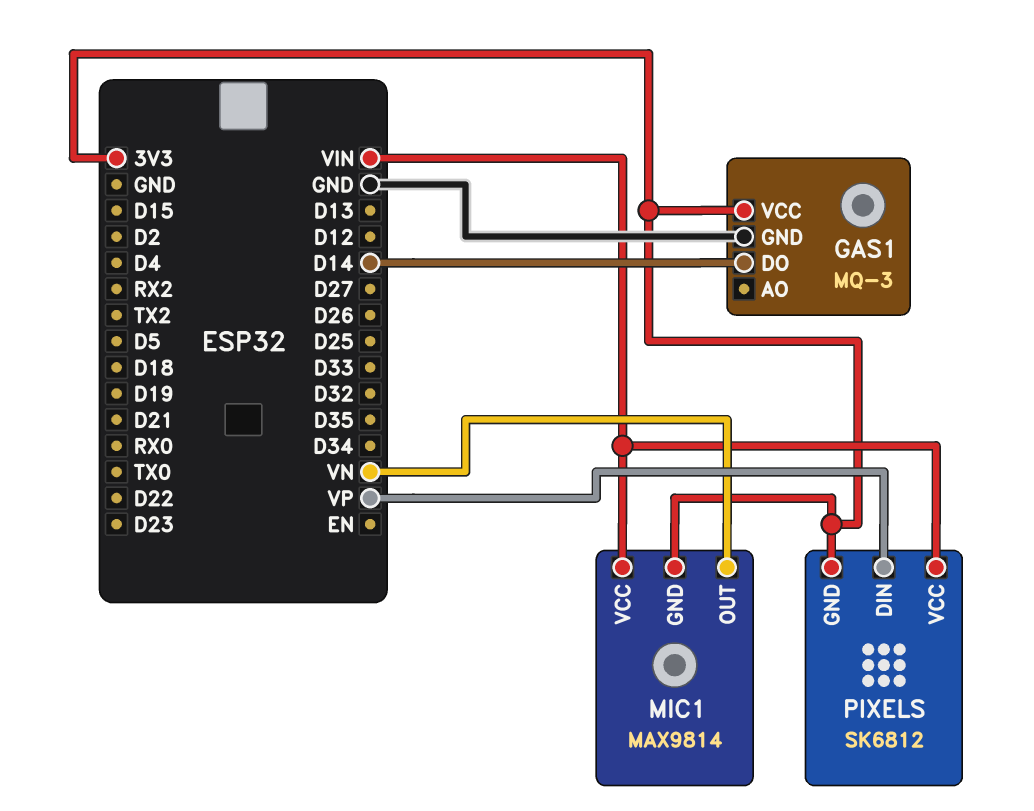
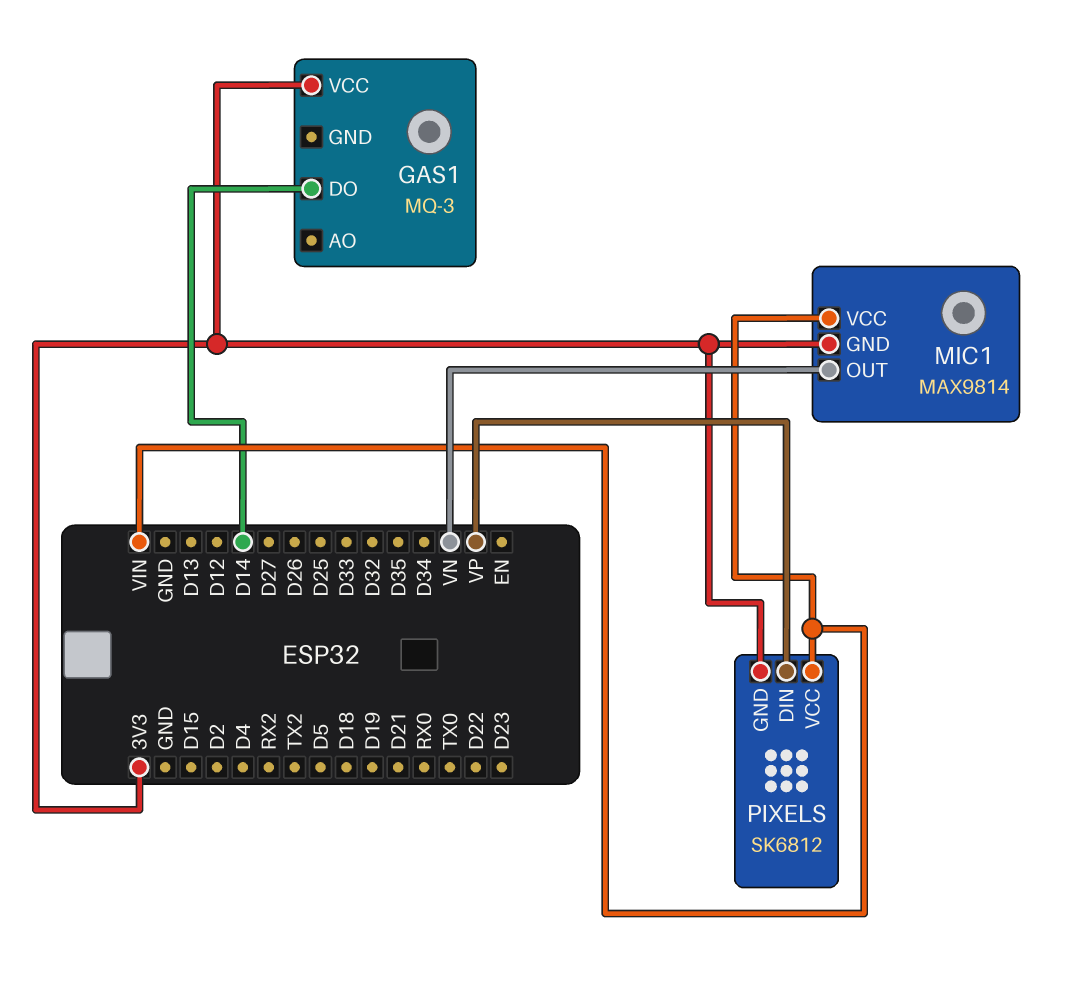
GAS1 pin GND: GND -> none

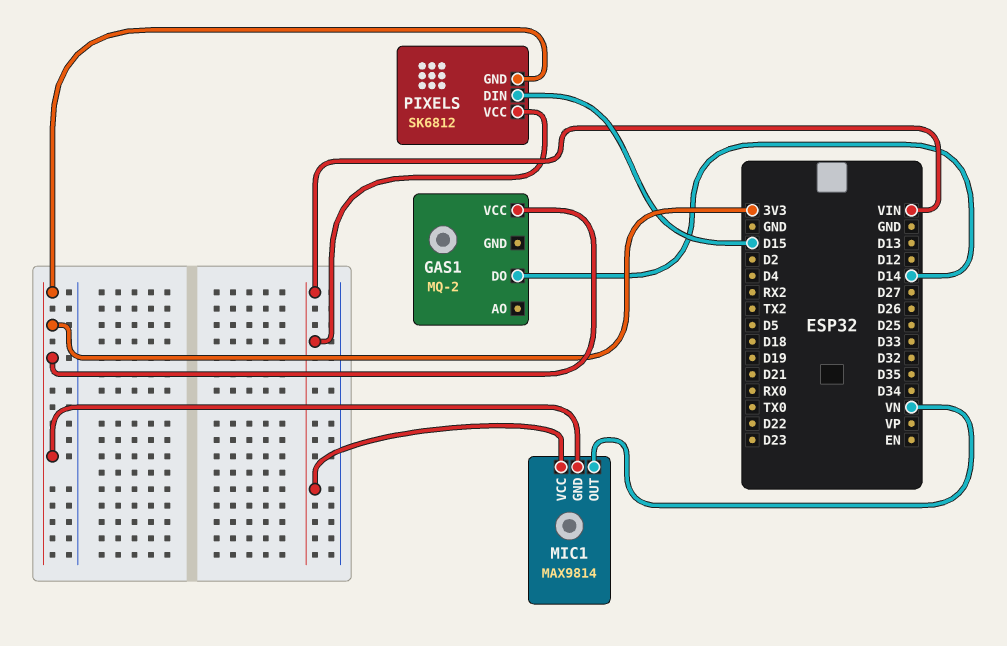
GAS1: MQ-3 -> MQ-2
PIXELS pin DIN: VP -> D15

